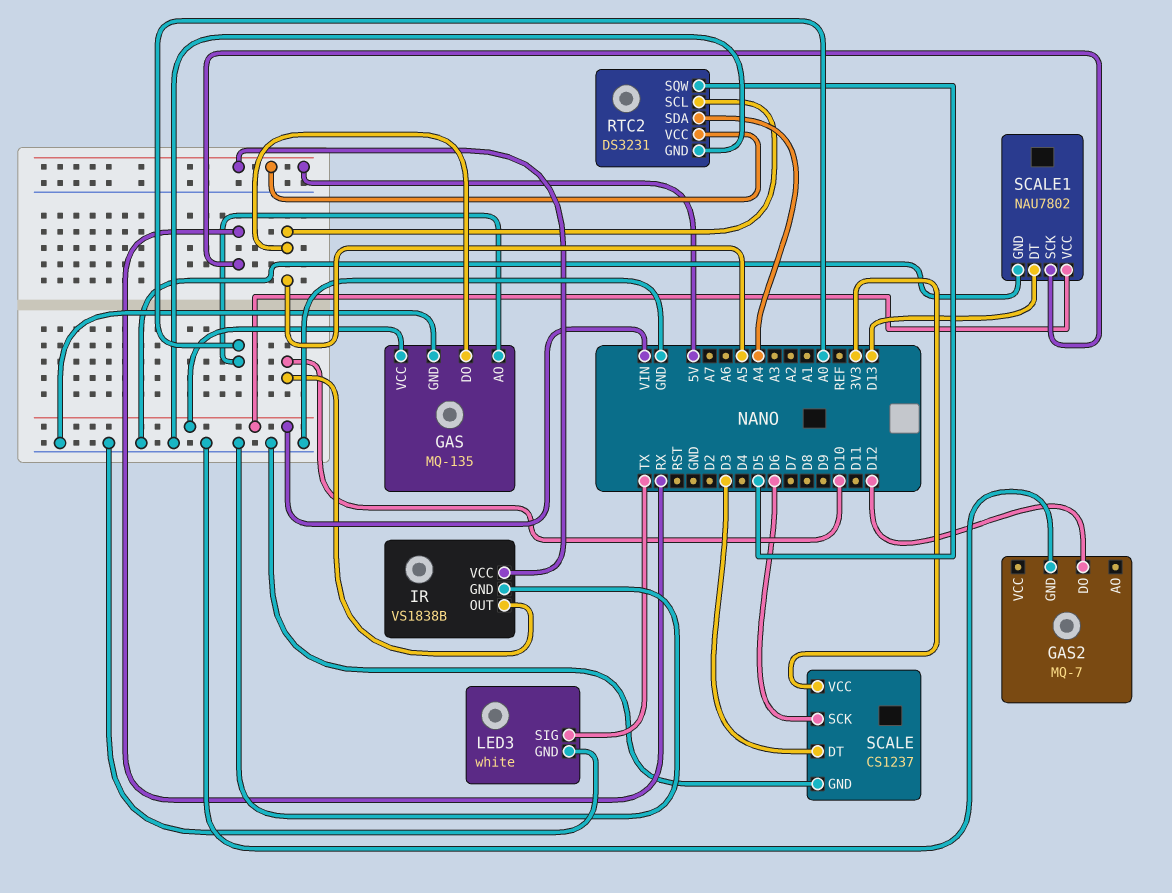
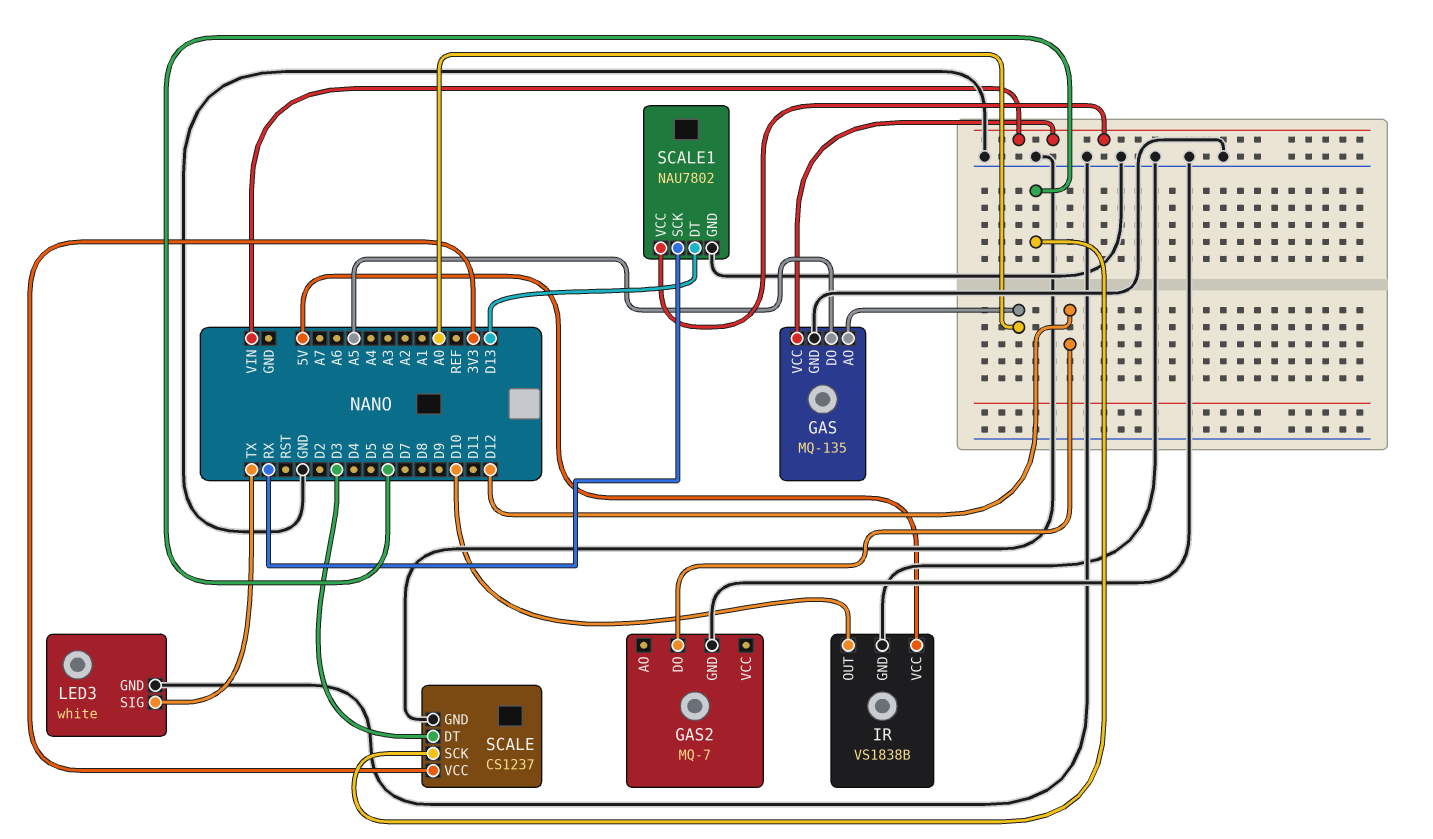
RTC2: DS3231 -> none
RTC2 pin GND: GND -> none
RTC2 pin SCL: A5 -> none
RTC2 pin SDA: A4 -> none
RTC2 pin SQW: D5 -> none
RTC2 pin VCC: 5V -> none

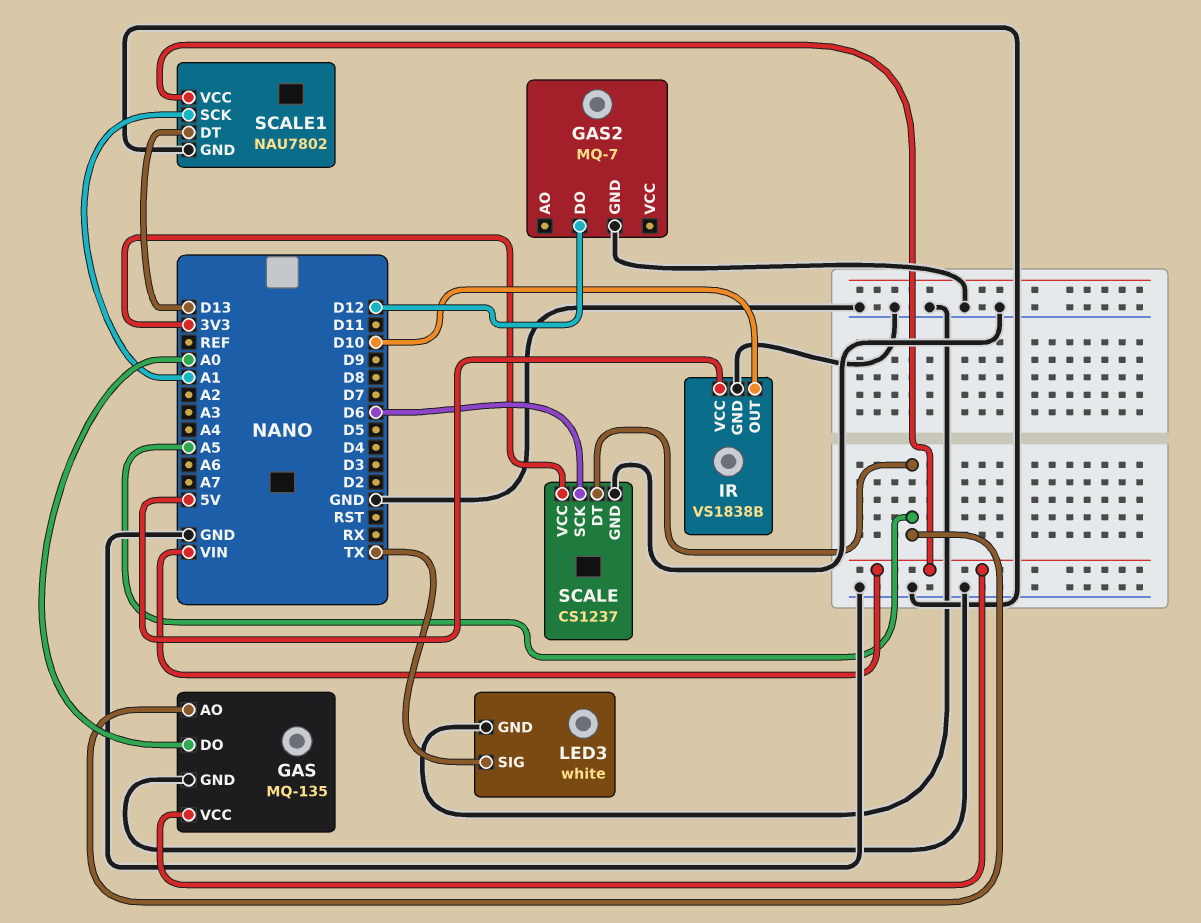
GAS pin AO: A0 -> A5
GAS pin DO: A5 -> A0
SCALE pin DT: D3 -> A5
SCALE1 pin SCK: RX -> A1

